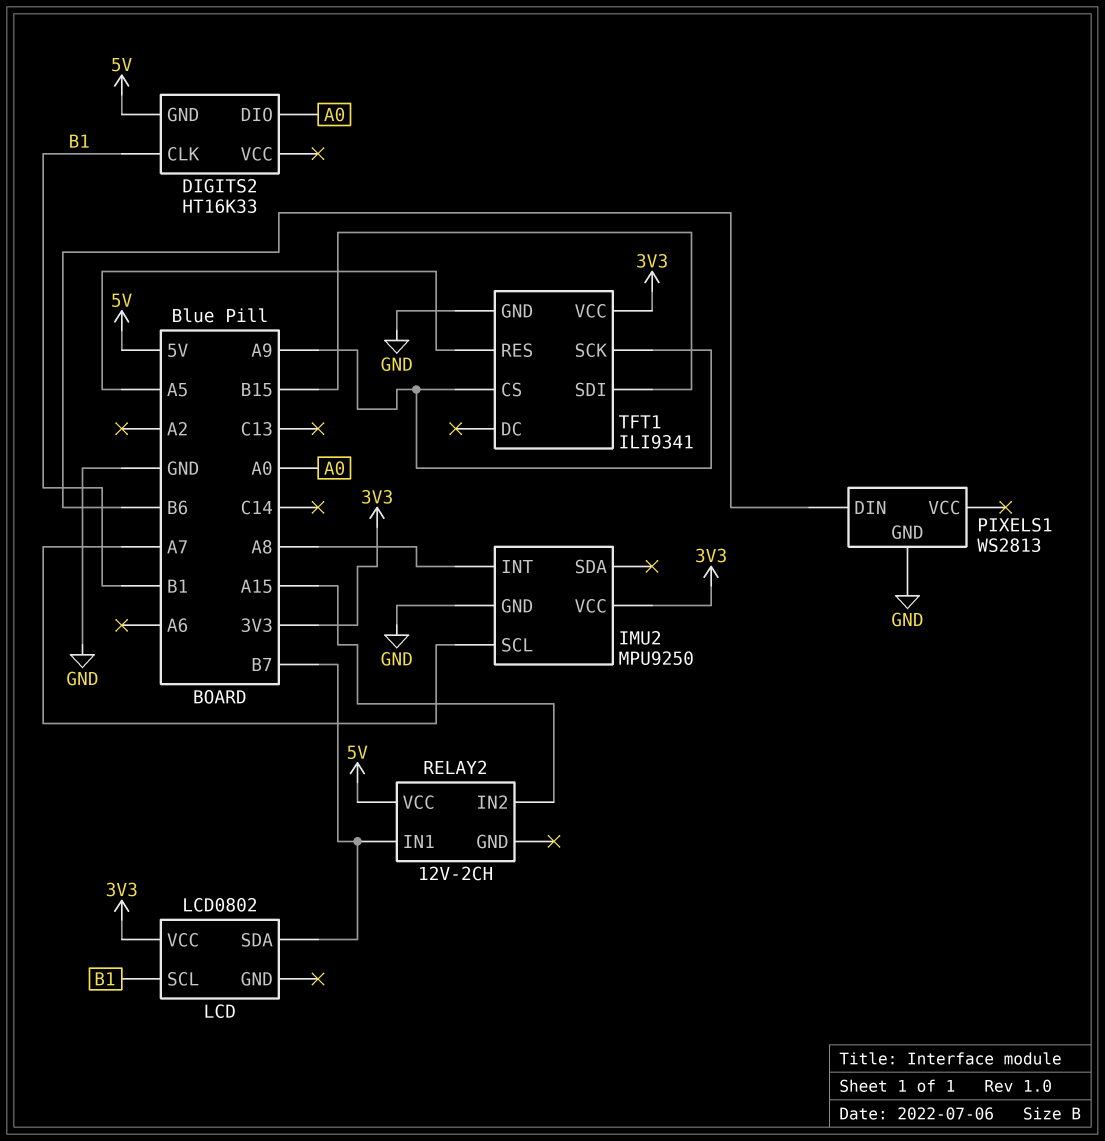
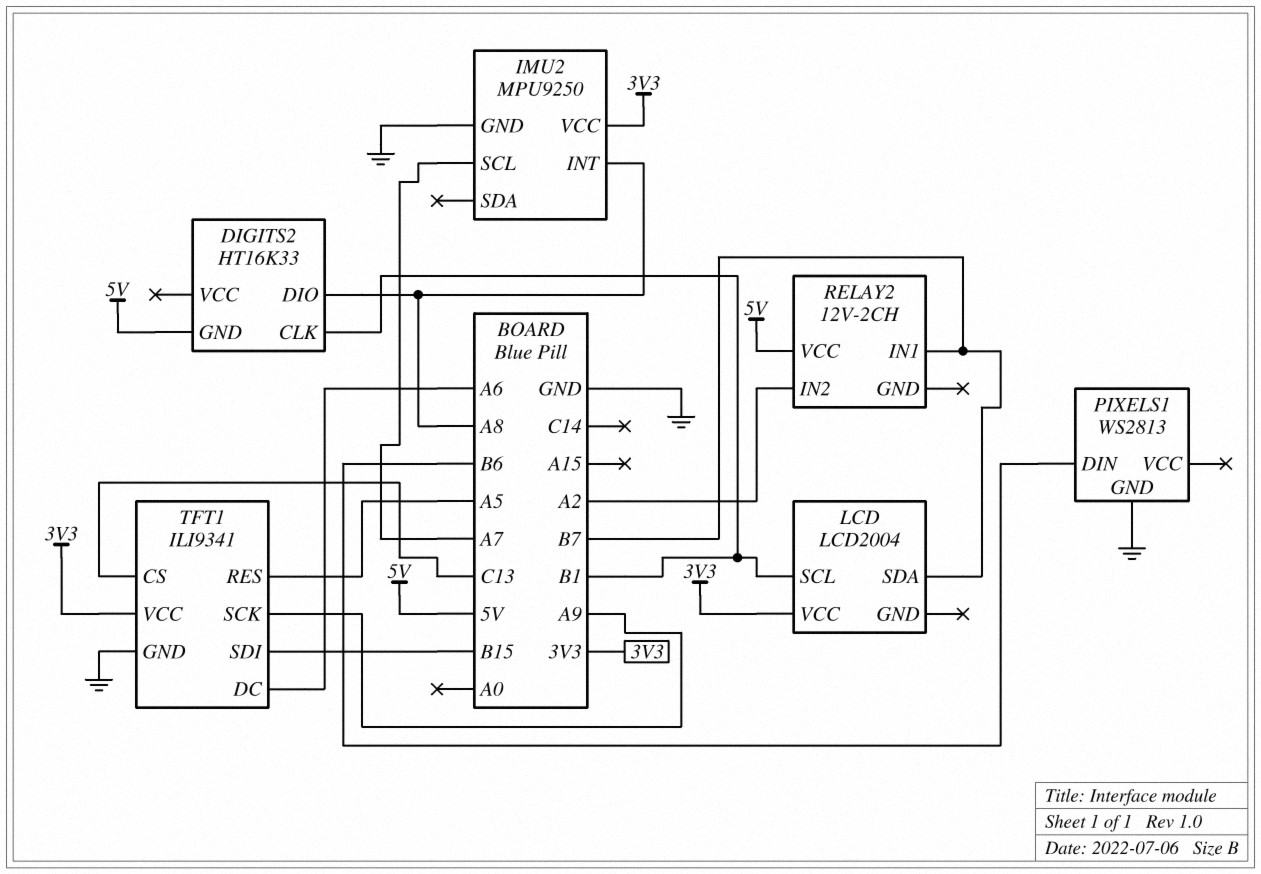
DIGITS2 pin DIO: A0 -> A8
LCD: LCD0802 -> LCD2004
RELAY2 pin IN2: A15 -> A2
TFT1 pin CS: A9 -> C13
TFT1 pin DC: none -> A6

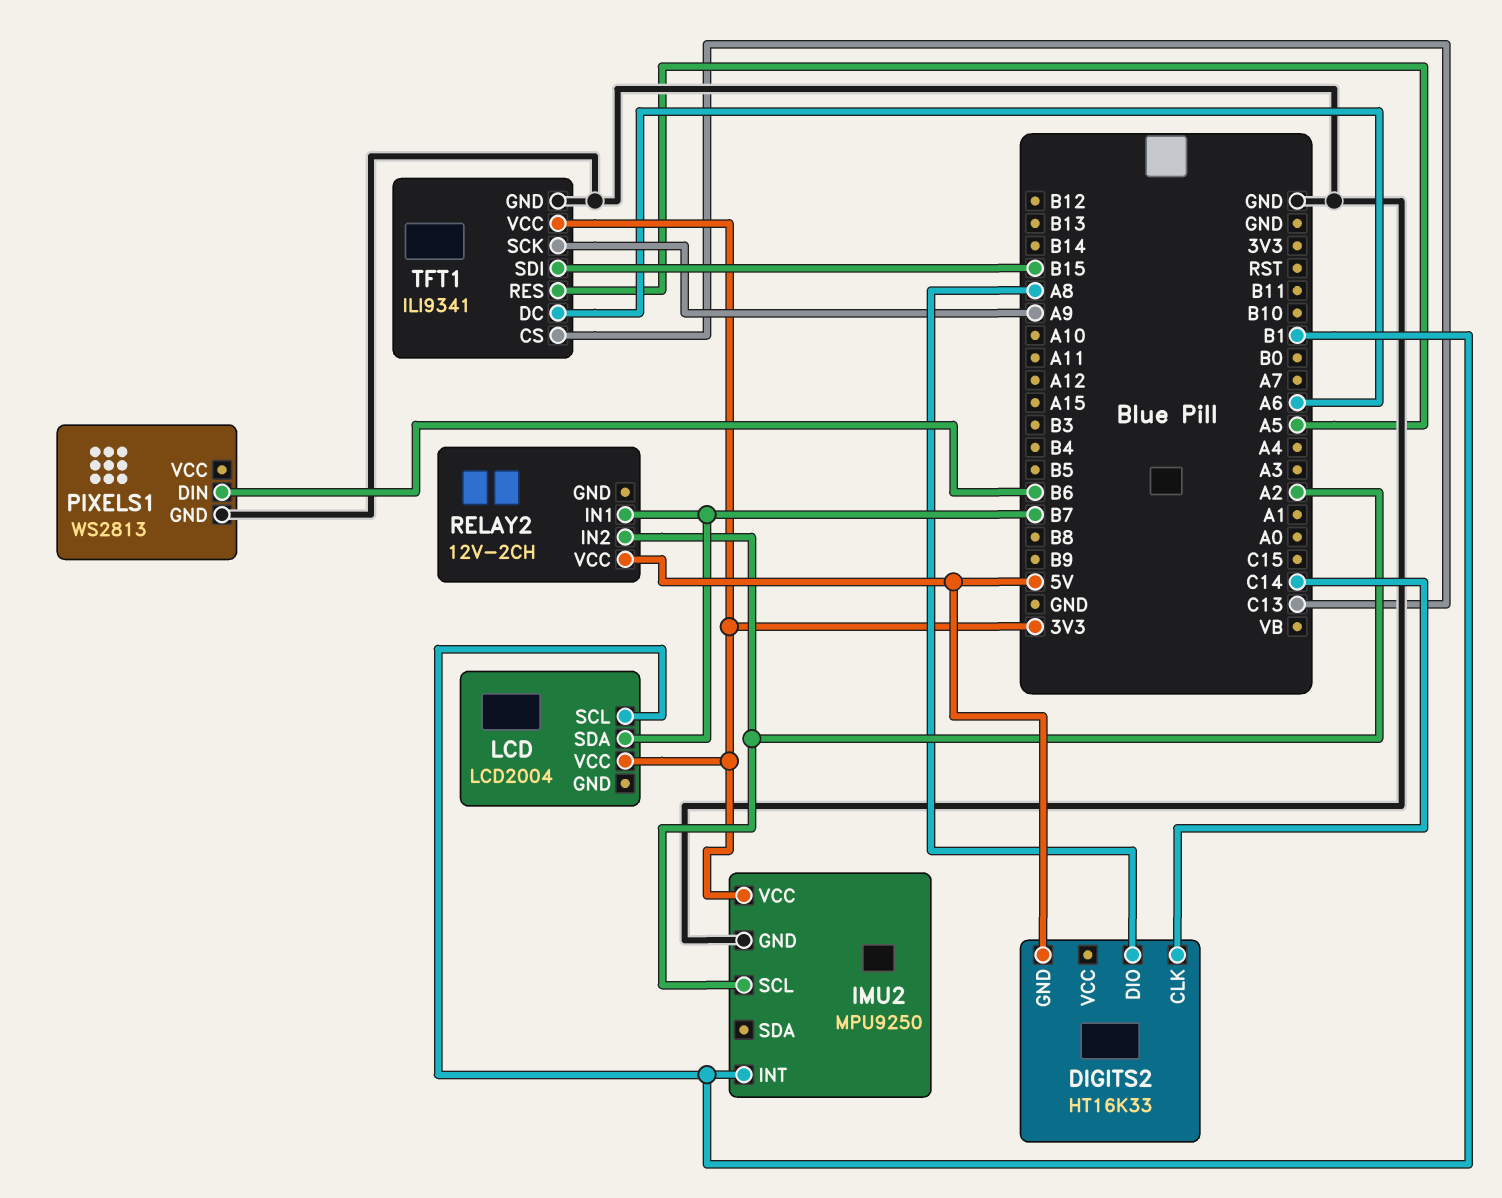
DIGITS2 pin CLK: B1 -> C14
IMU2 pin INT: A8 -> B1
IMU2 pin SCL: A7 -> A2

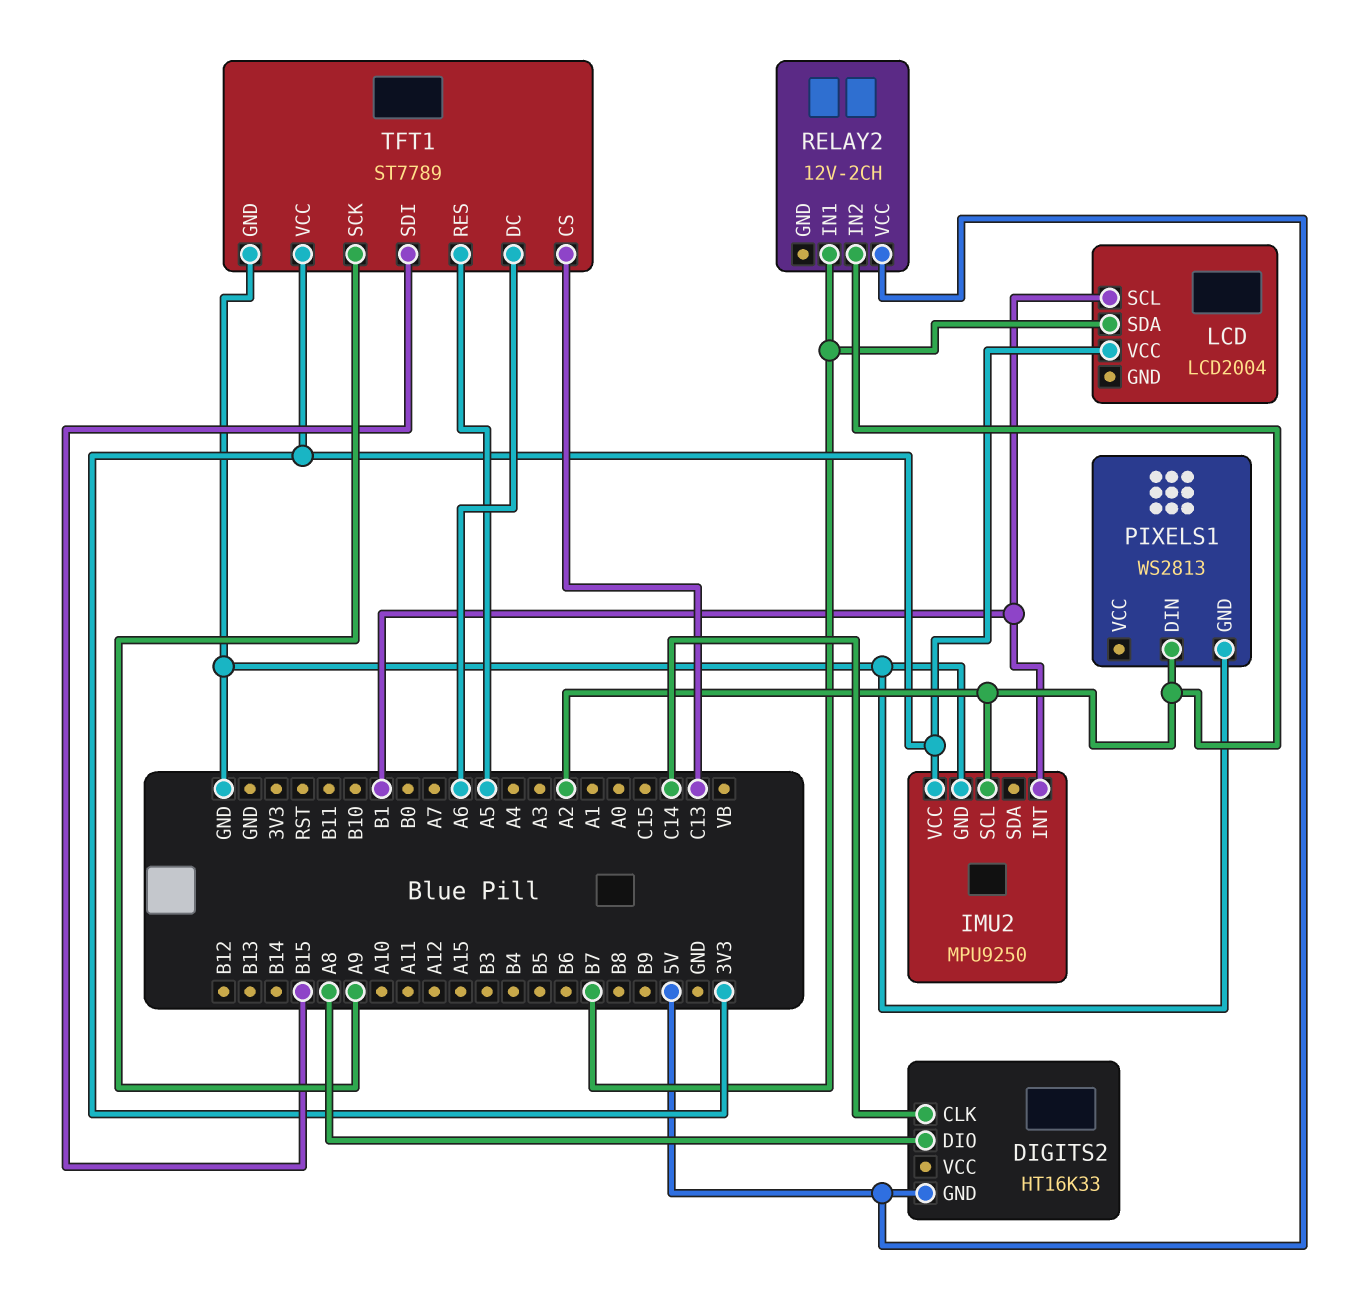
PIXELS1 pin DIN: B6 -> A2
TFT1: ILI9341 -> ST7789

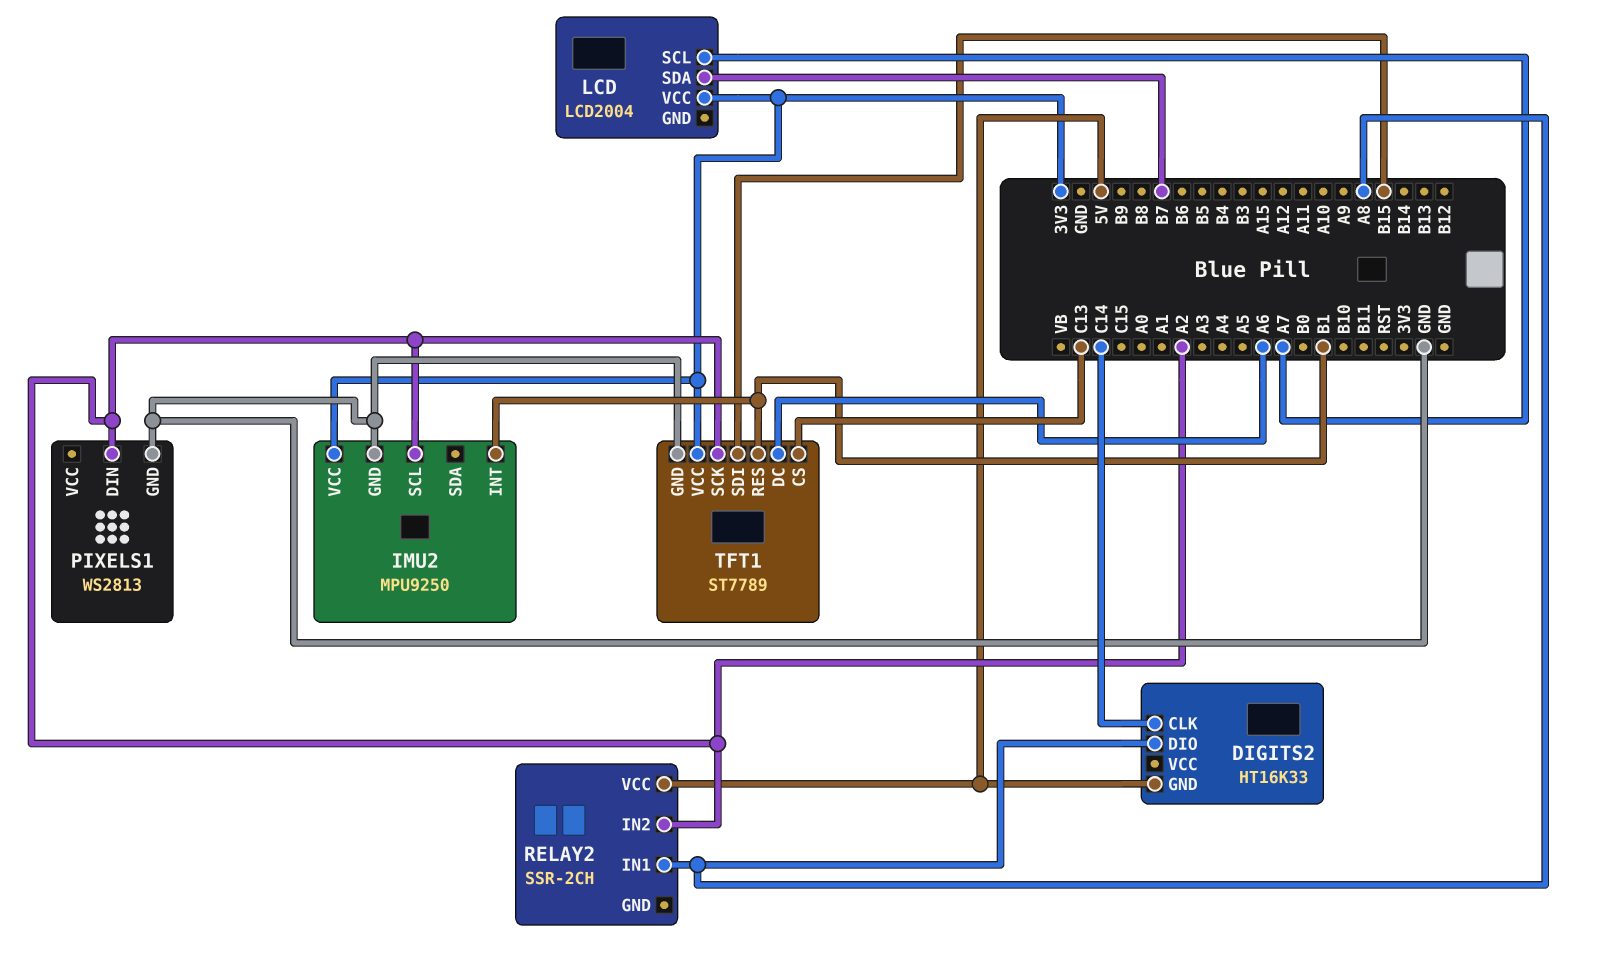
LCD pin SCL: B1 -> A7
RELAY2: 12V-2CH -> SSR-2CH
RELAY2 pin IN1: B7 -> A8
TFT1 pin RES: A5 -> B1
TFT1 pin SCK: A9 -> A2

